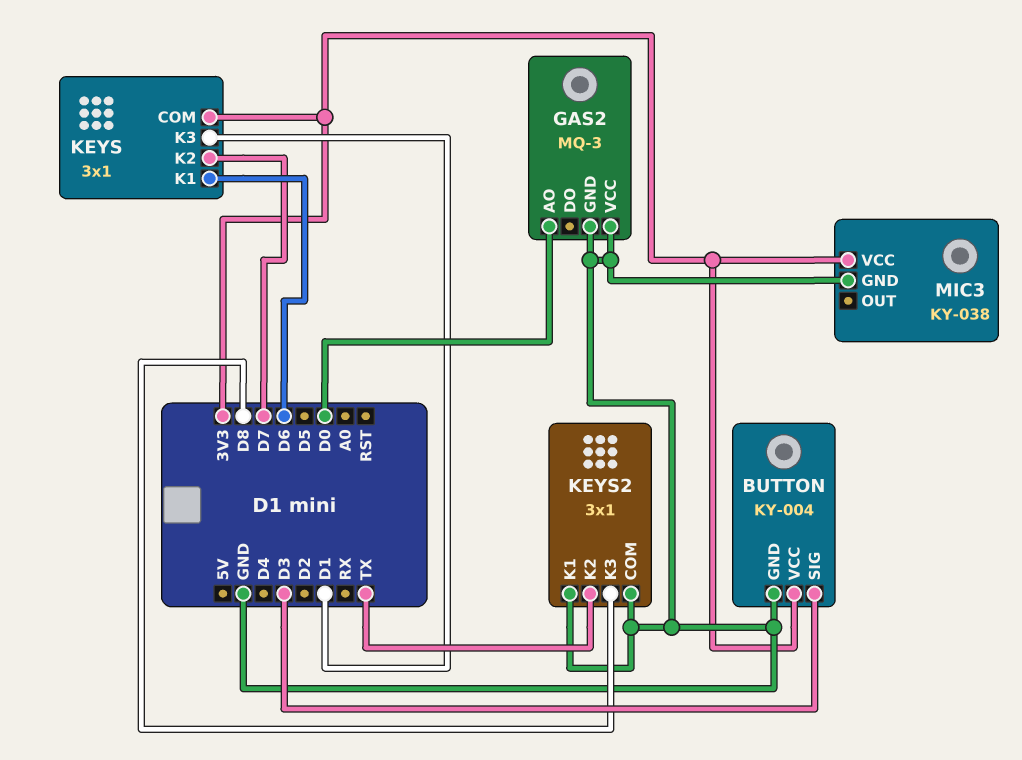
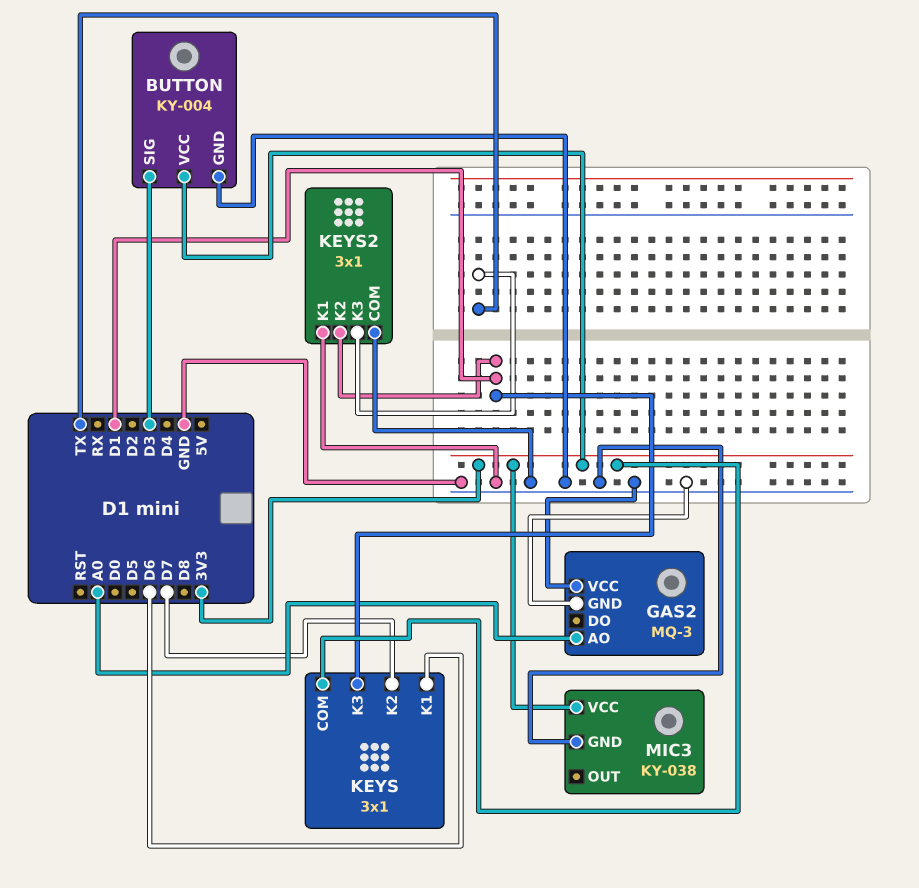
GAS2 pin AO: D0 -> A0
KEYS2 pin K2: TX -> D1
KEYS2 pin K3: D8 -> TX

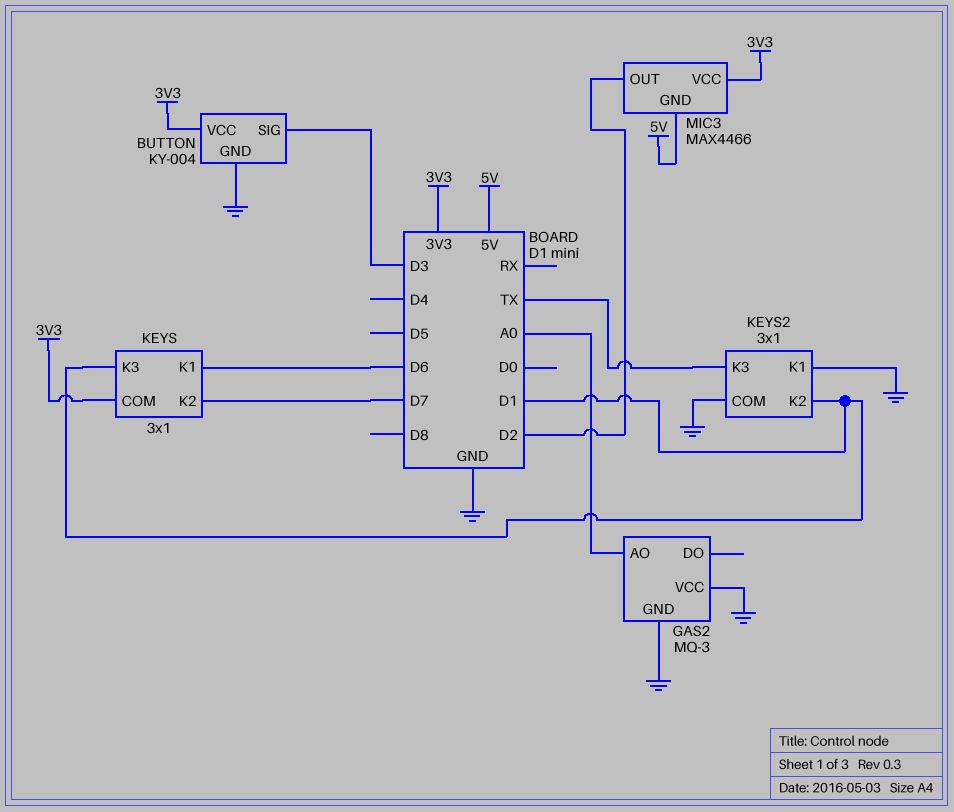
MIC3: KY-038 -> MAX4466
MIC3 pin GND: GND -> 5V
MIC3 pin OUT: none -> D2

